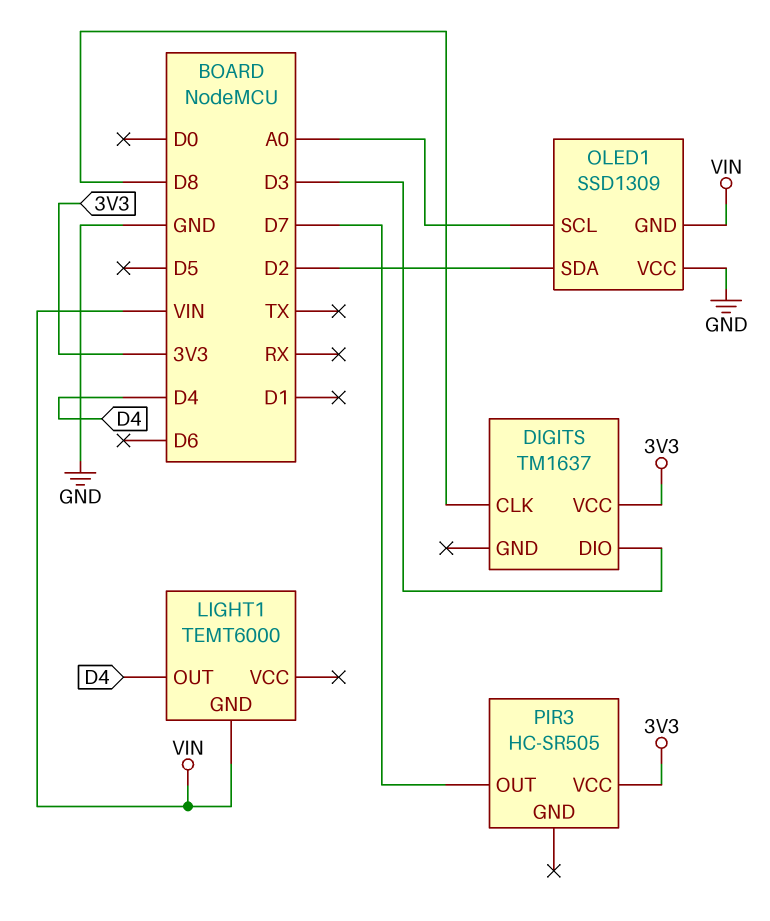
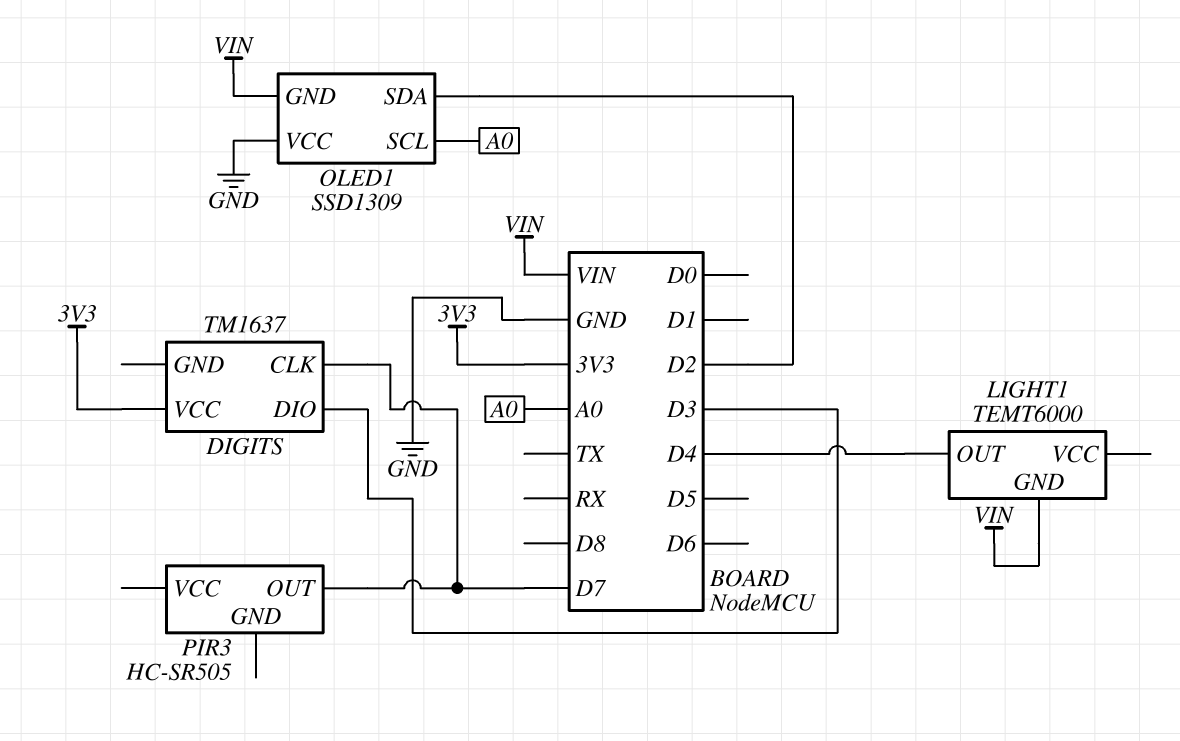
DIGITS pin CLK: D8 -> D7
PIR3 pin VCC: 3V3 -> none

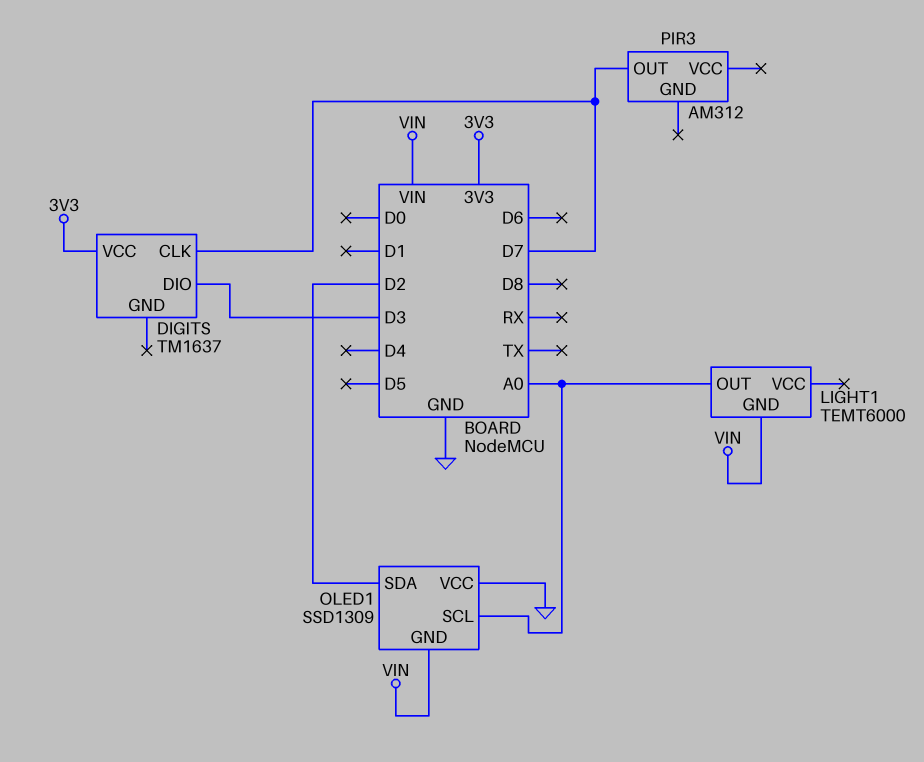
LIGHT1 pin OUT: D4 -> A0
PIR3: HC-SR505 -> AM312

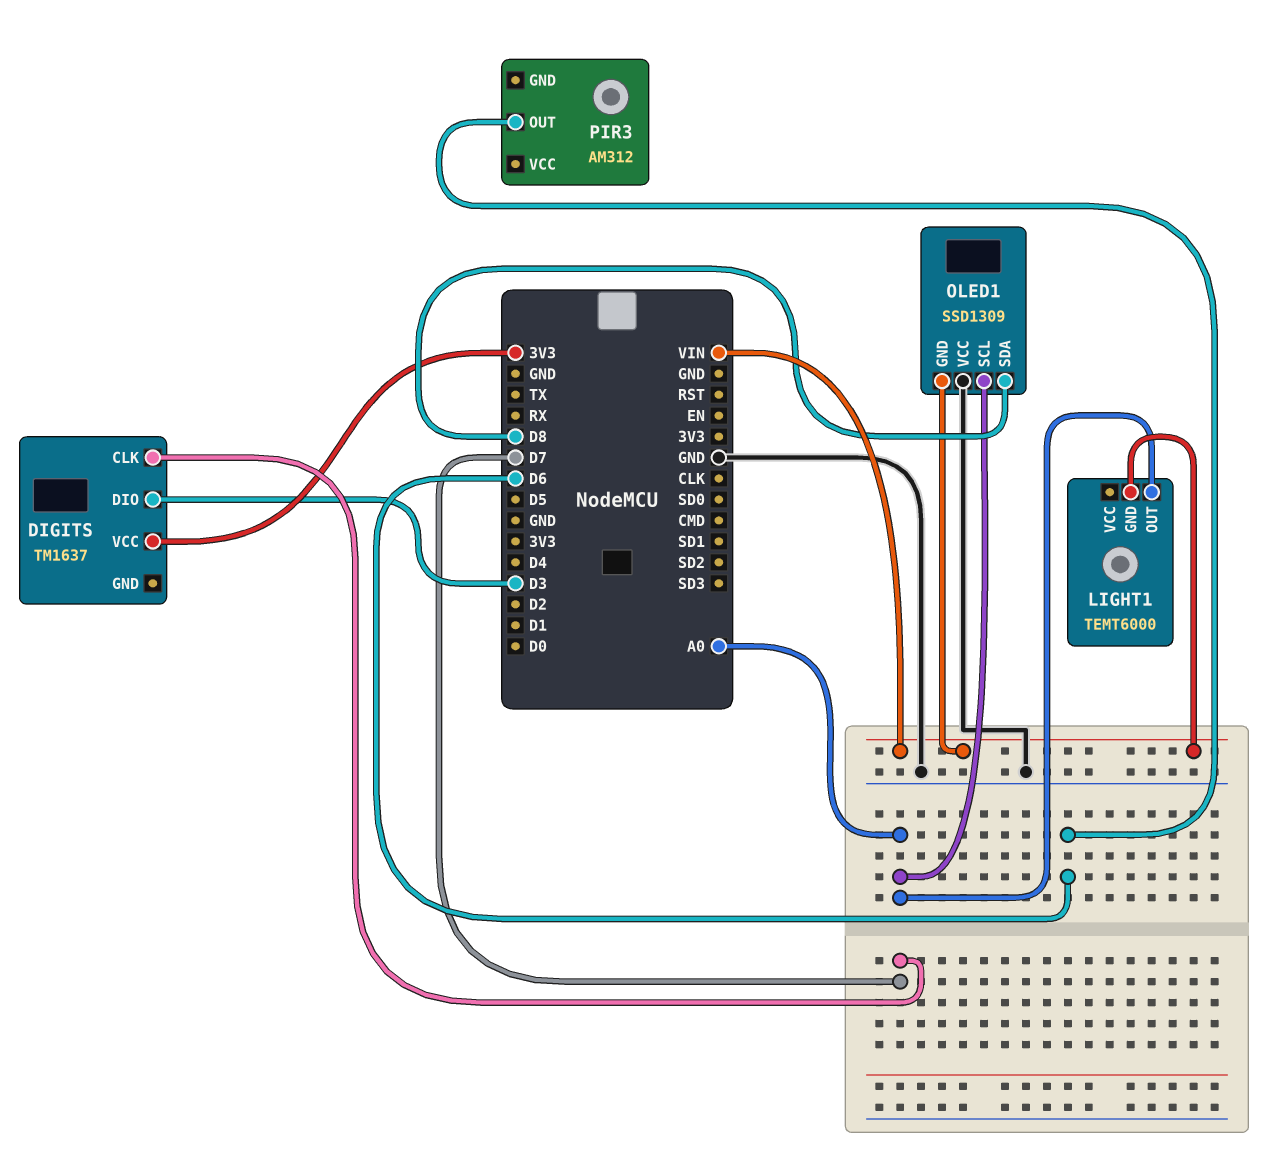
OLED1 pin SDA: D2 -> D8
PIR3 pin OUT: D7 -> D6

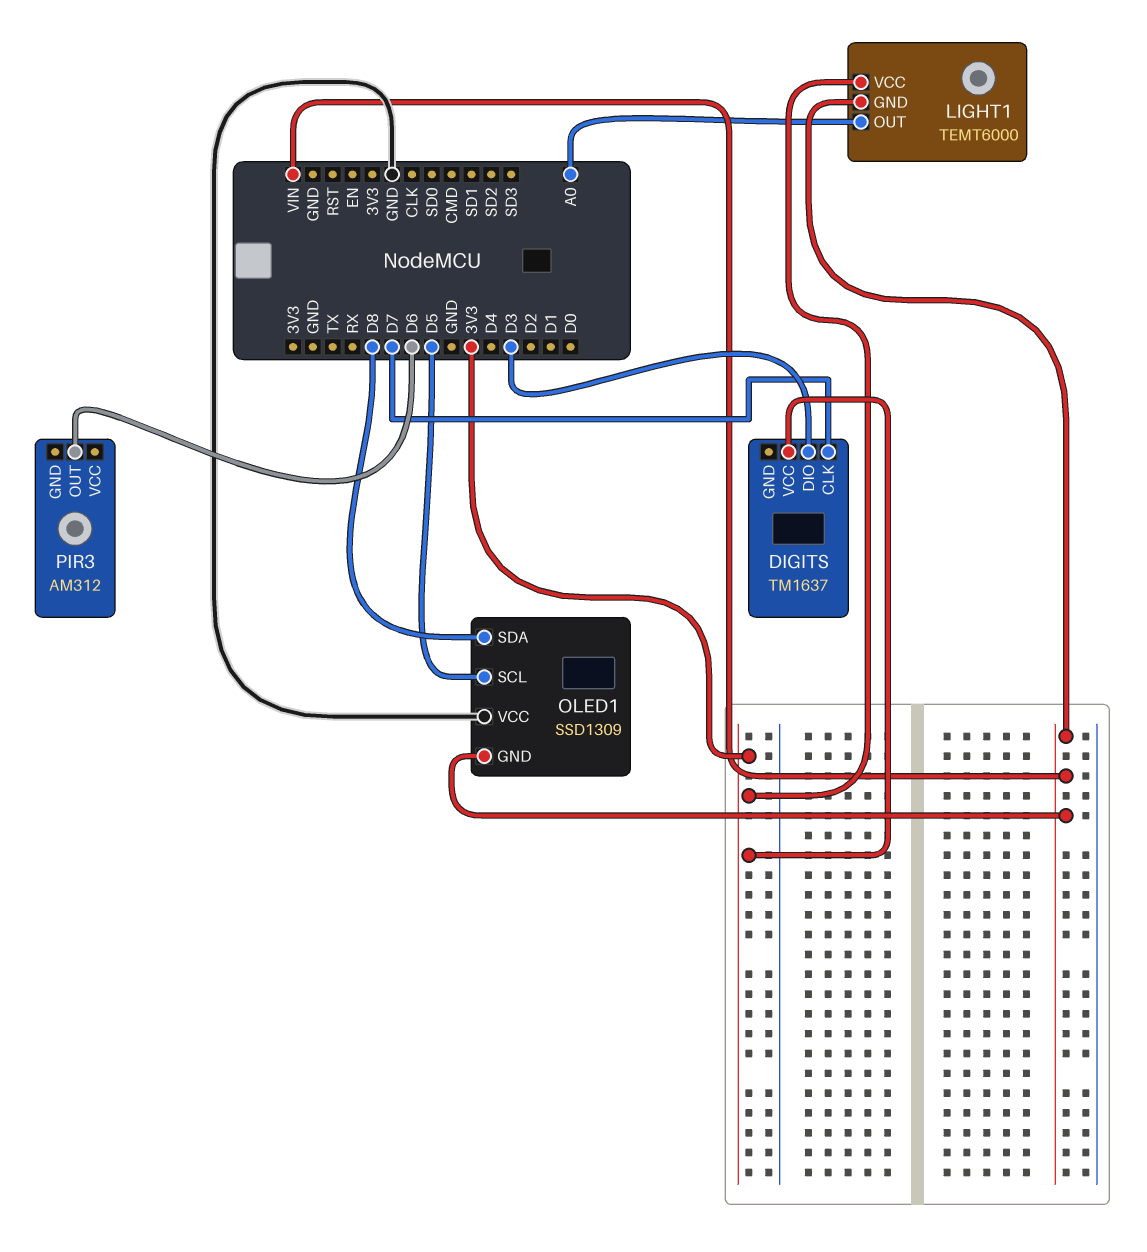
LIGHT1 pin VCC: none -> 3V3
OLED1 pin SCL: A0 -> D5

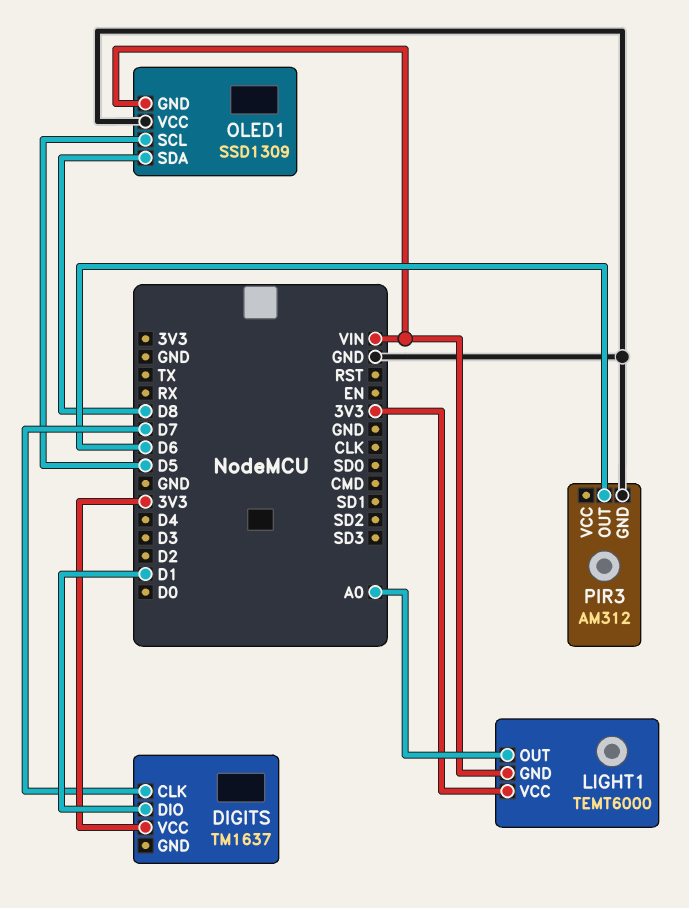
DIGITS pin DIO: D3 -> D1
PIR3 pin GND: none -> GND

